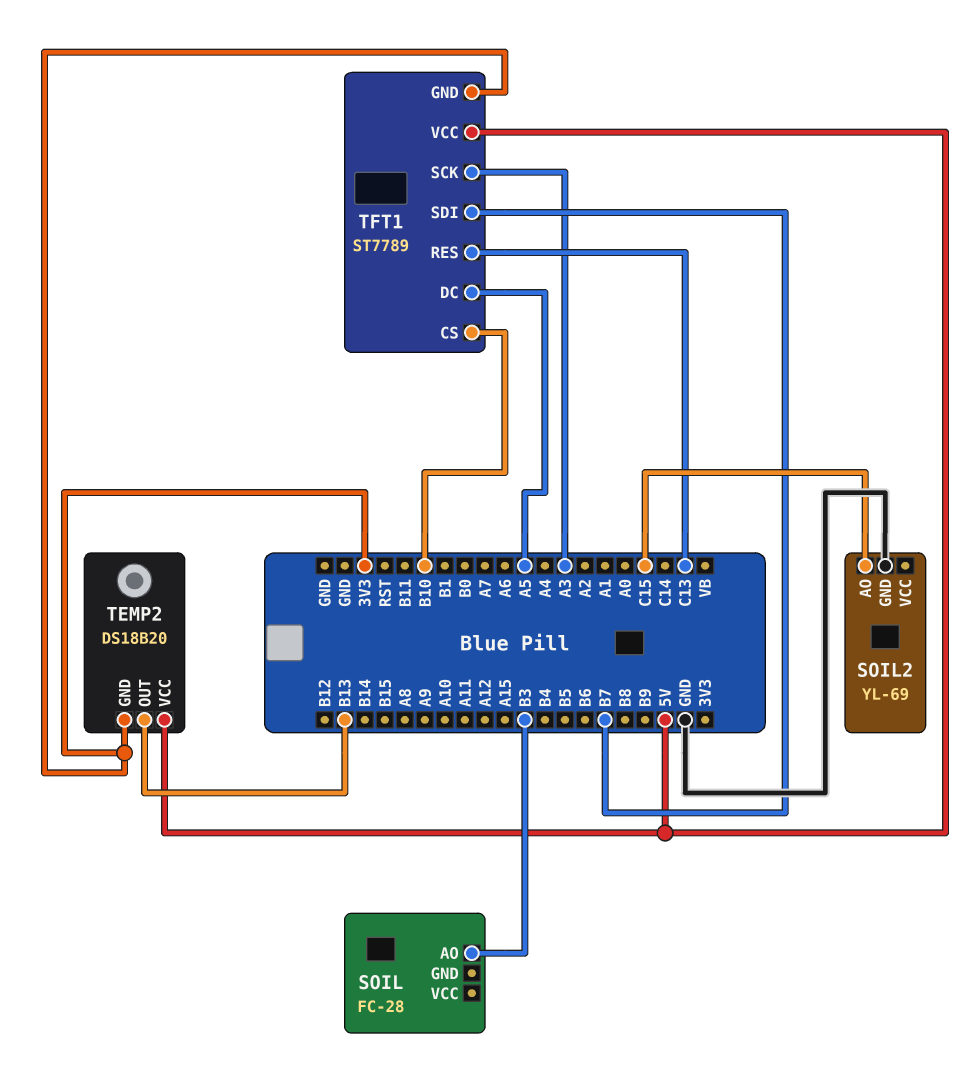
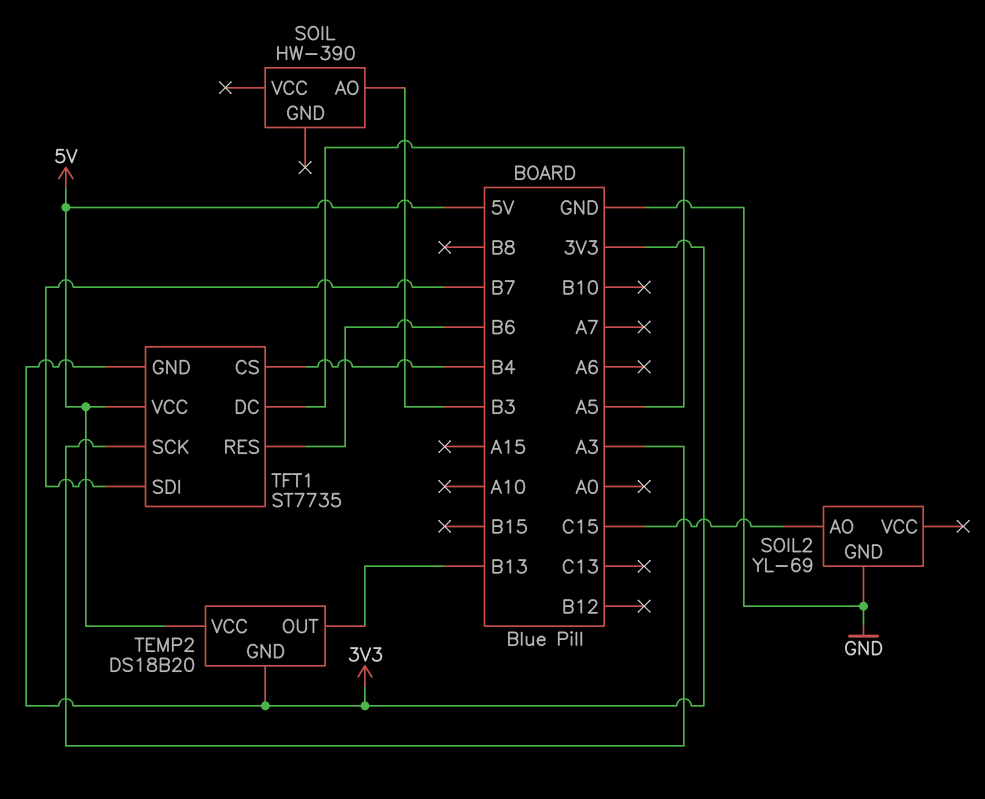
SOIL: FC-28 -> HW-390
TFT1: ST7789 -> ST7735
TFT1 pin CS: B10 -> B4
TFT1 pin RES: C13 -> B6

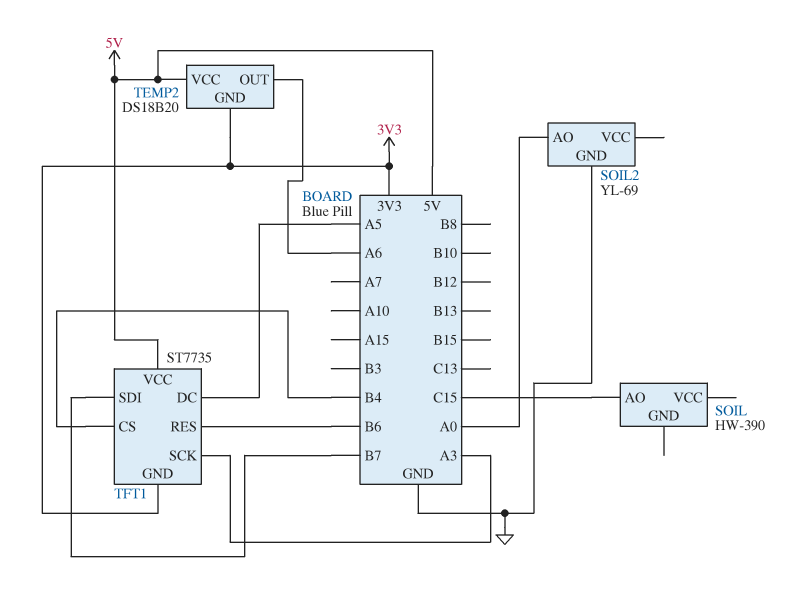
SOIL pin AO: B3 -> C15
SOIL2 pin AO: C15 -> A0
TEMP2 pin OUT: B13 -> A6

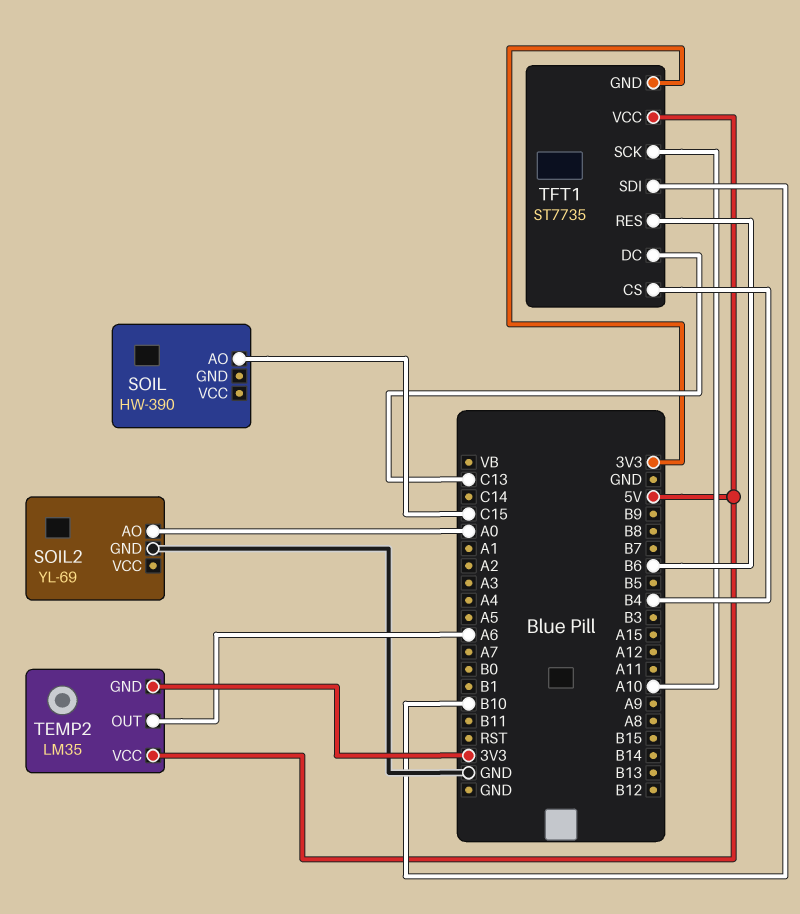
TEMP2: DS18B20 -> LM35
TFT1 pin DC: A5 -> C13
TFT1 pin SCK: A3 -> A10
TFT1 pin SDI: B7 -> B10

